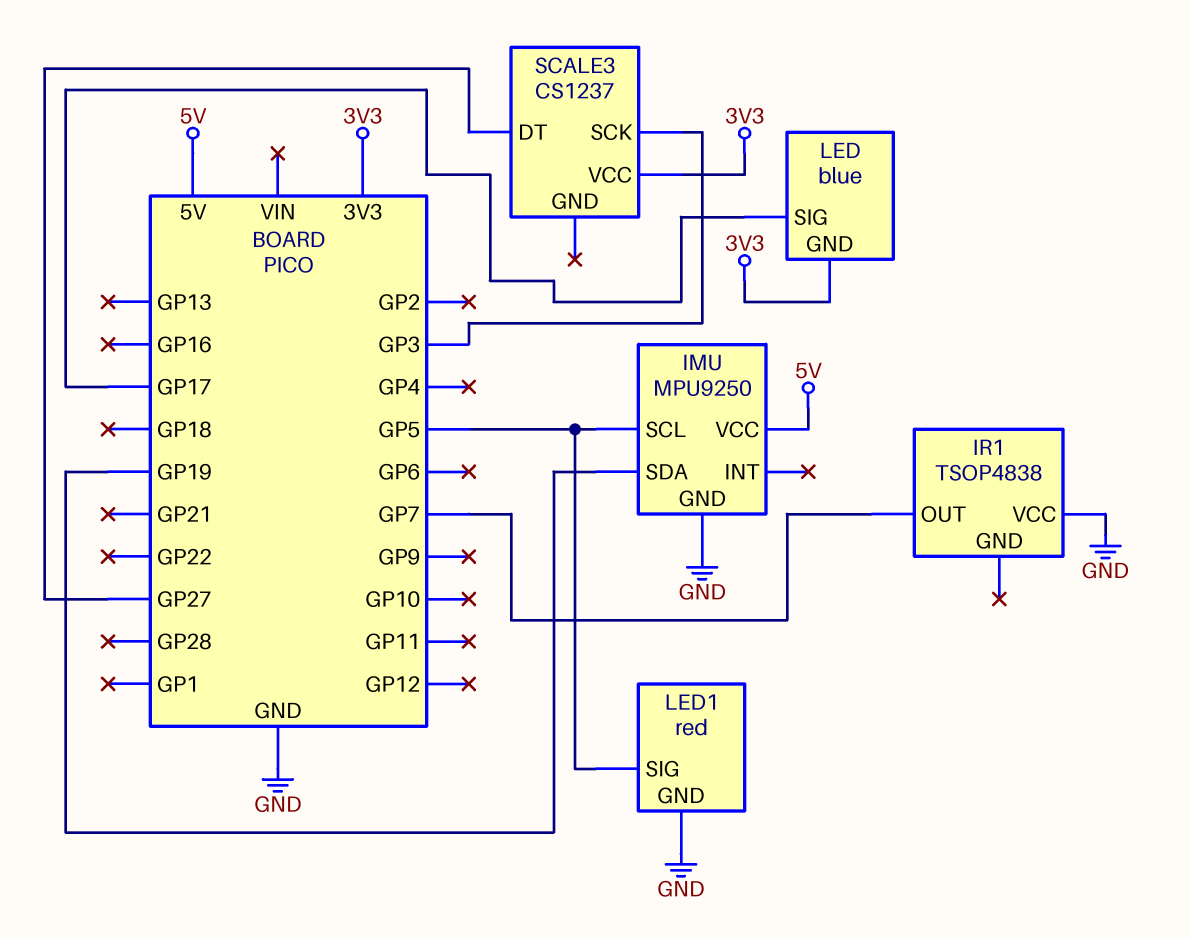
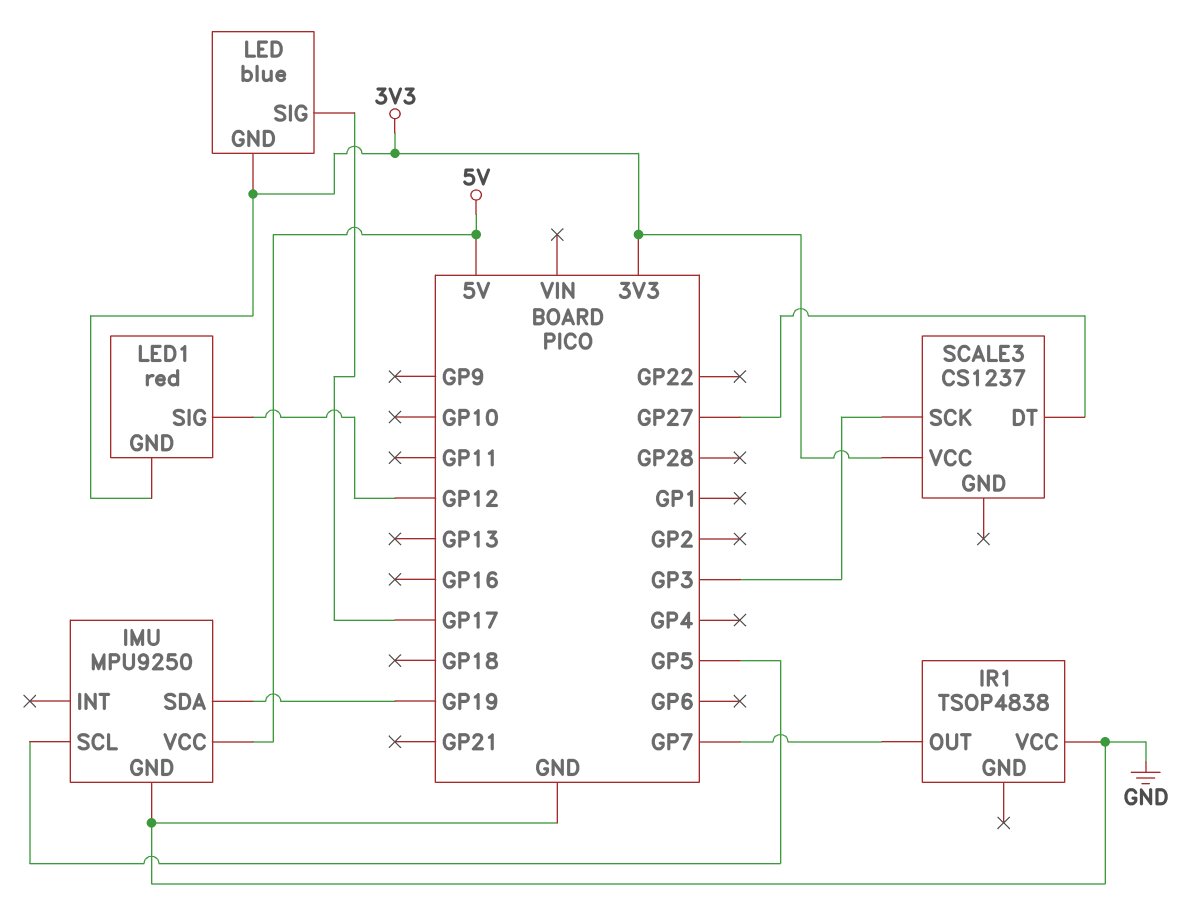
LED1 pin GND: GND -> 3V3
LED1 pin SIG: GP5 -> GP12

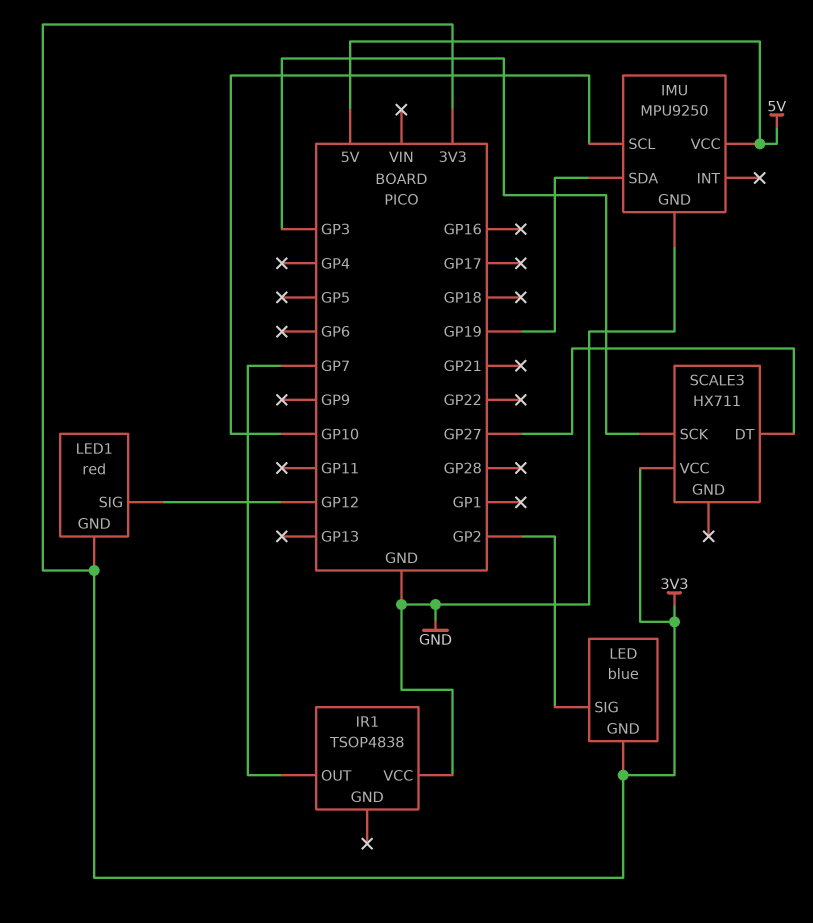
IMU pin SCL: GP5 -> GP10
LED pin SIG: GP17 -> GP2
SCALE3: CS1237 -> HX711

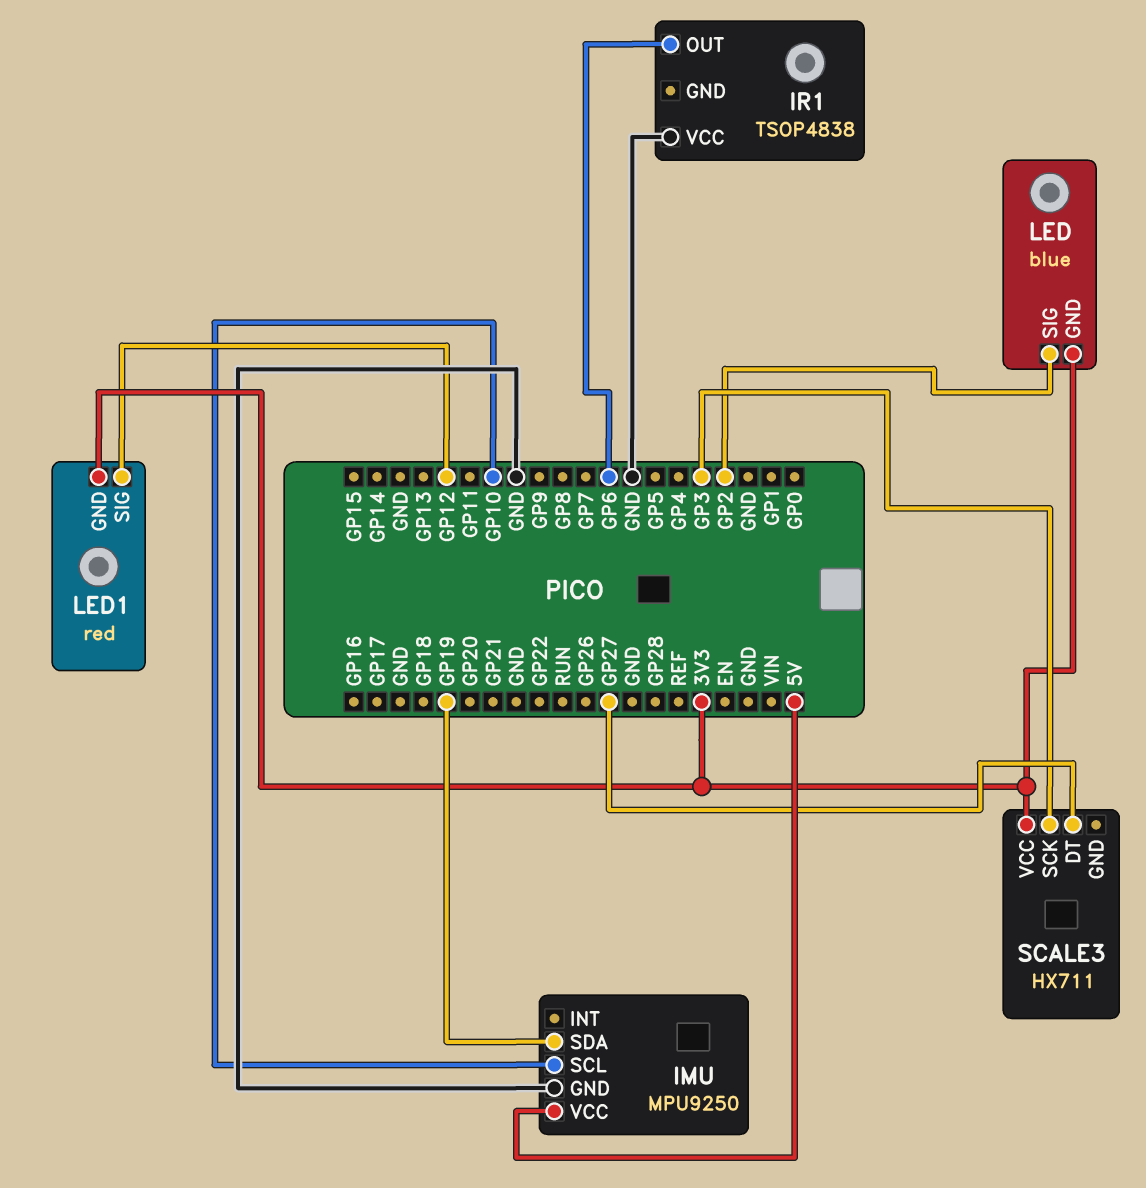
IR1 pin OUT: GP7 -> GP6

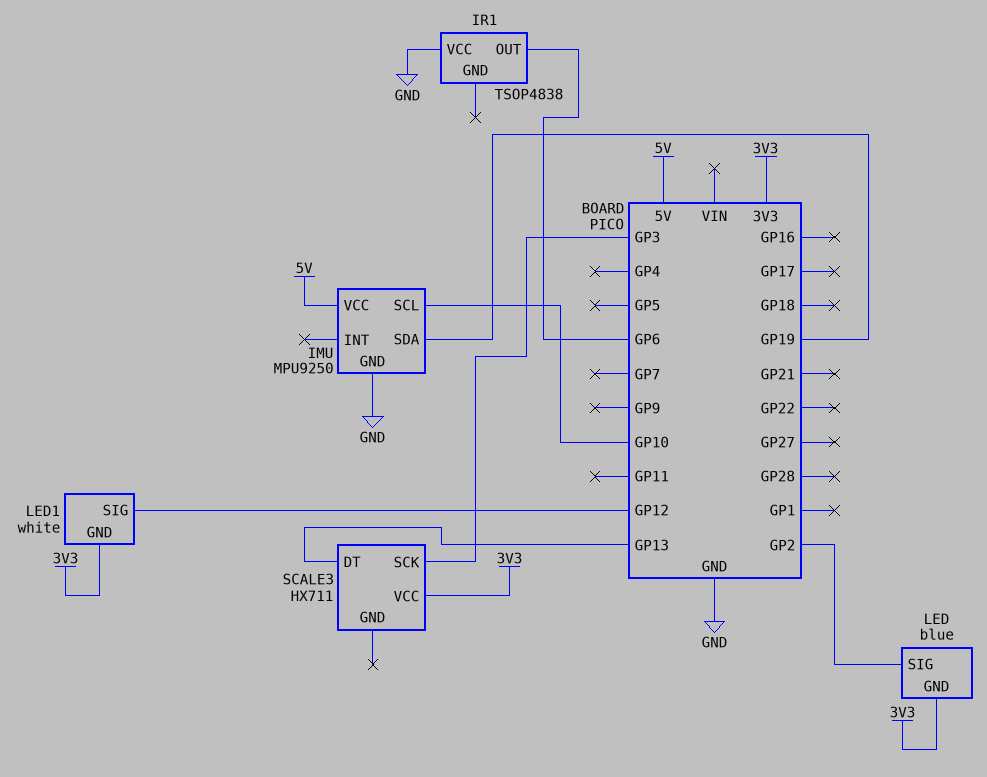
LED1: red -> white
SCALE3 pin DT: GP27 -> GP13

